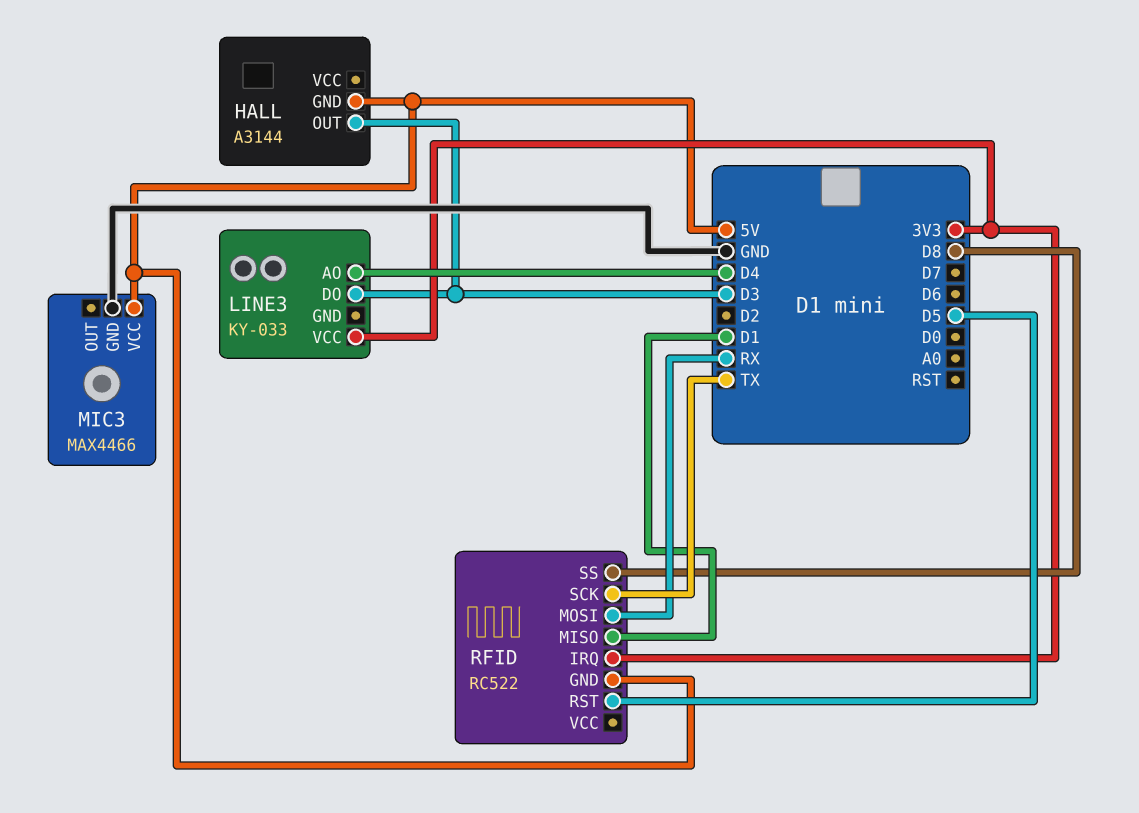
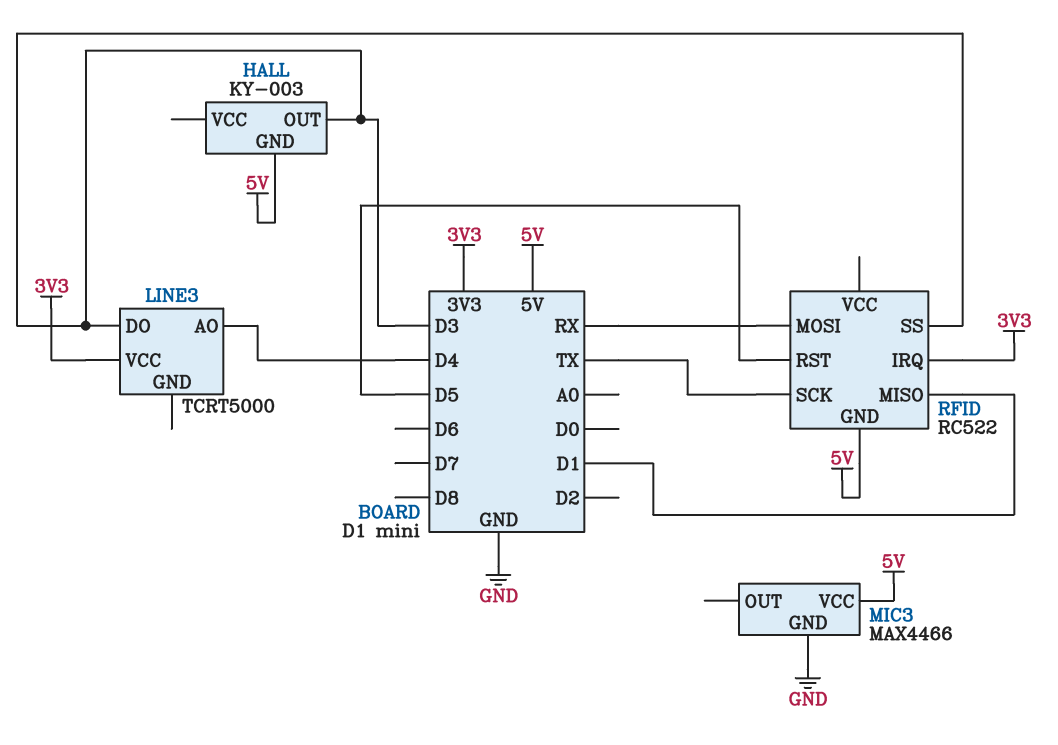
HALL: A3144 -> KY-003
LINE3: KY-033 -> TCRT5000
RFID pin SS: D8 -> D3

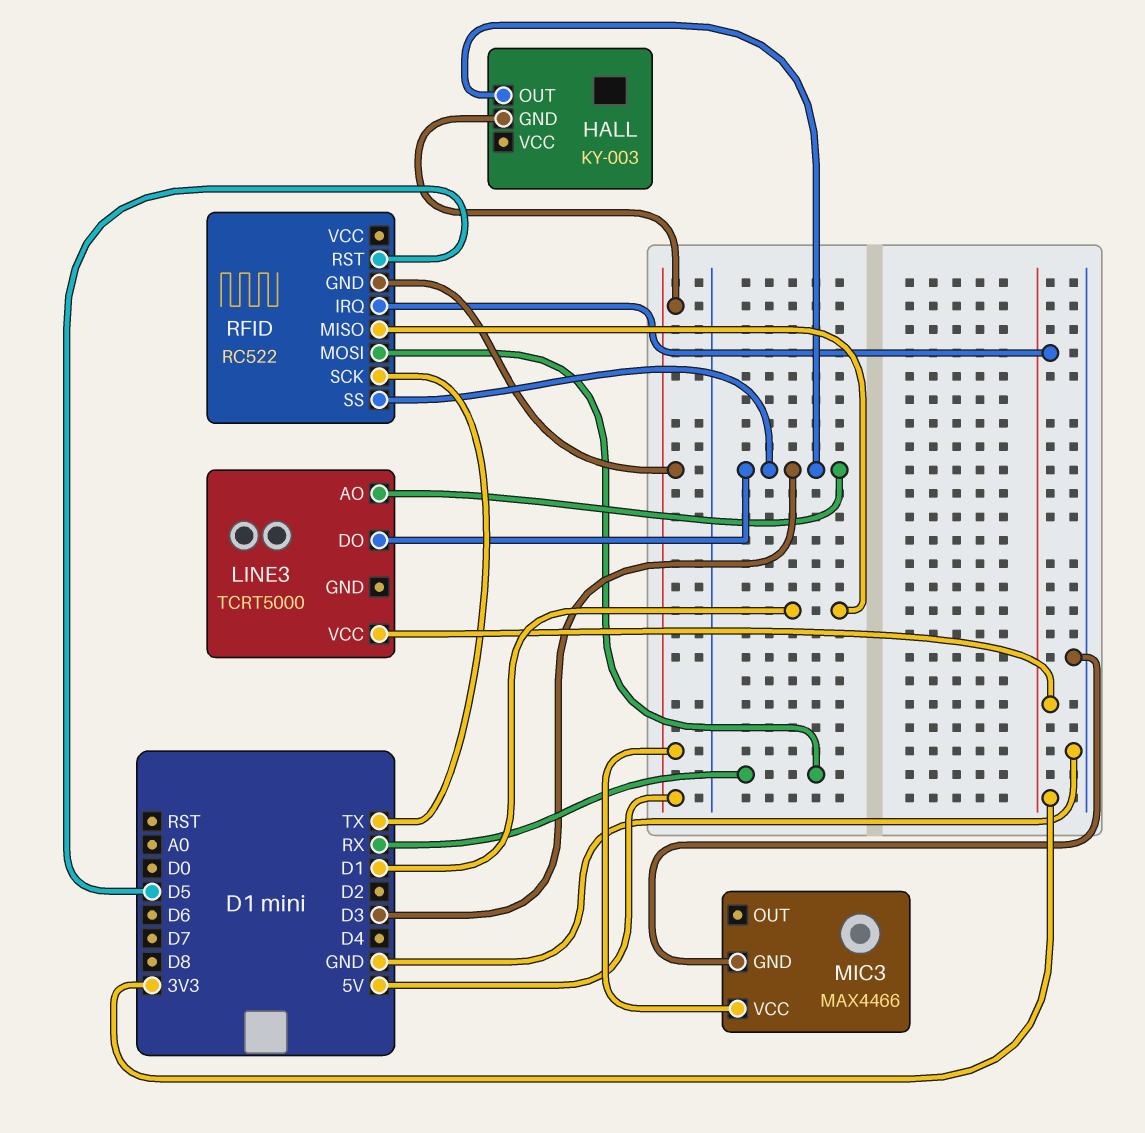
LINE3 pin AO: D4 -> D3

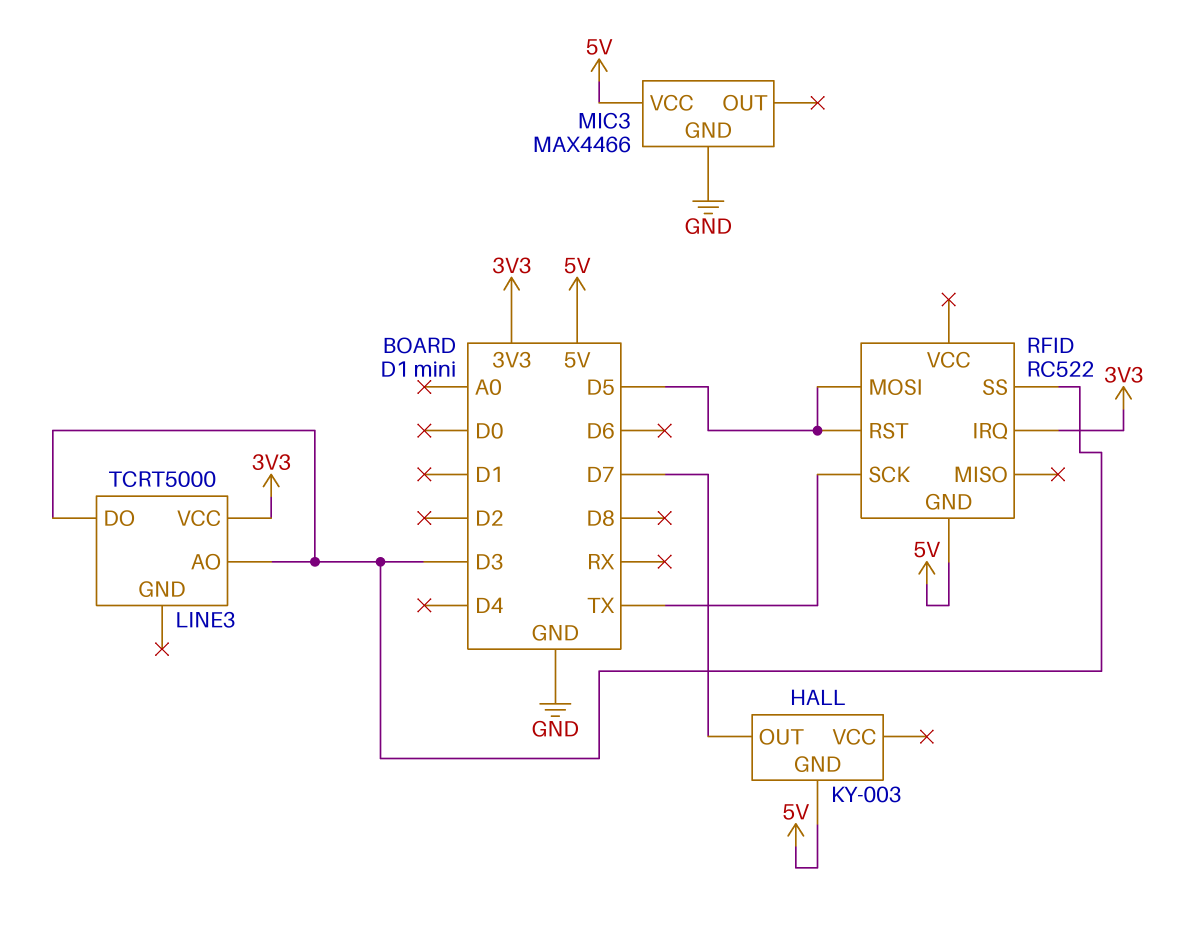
HALL pin OUT: D3 -> D7
RFID pin MISO: D1 -> none
RFID pin MOSI: RX -> D5

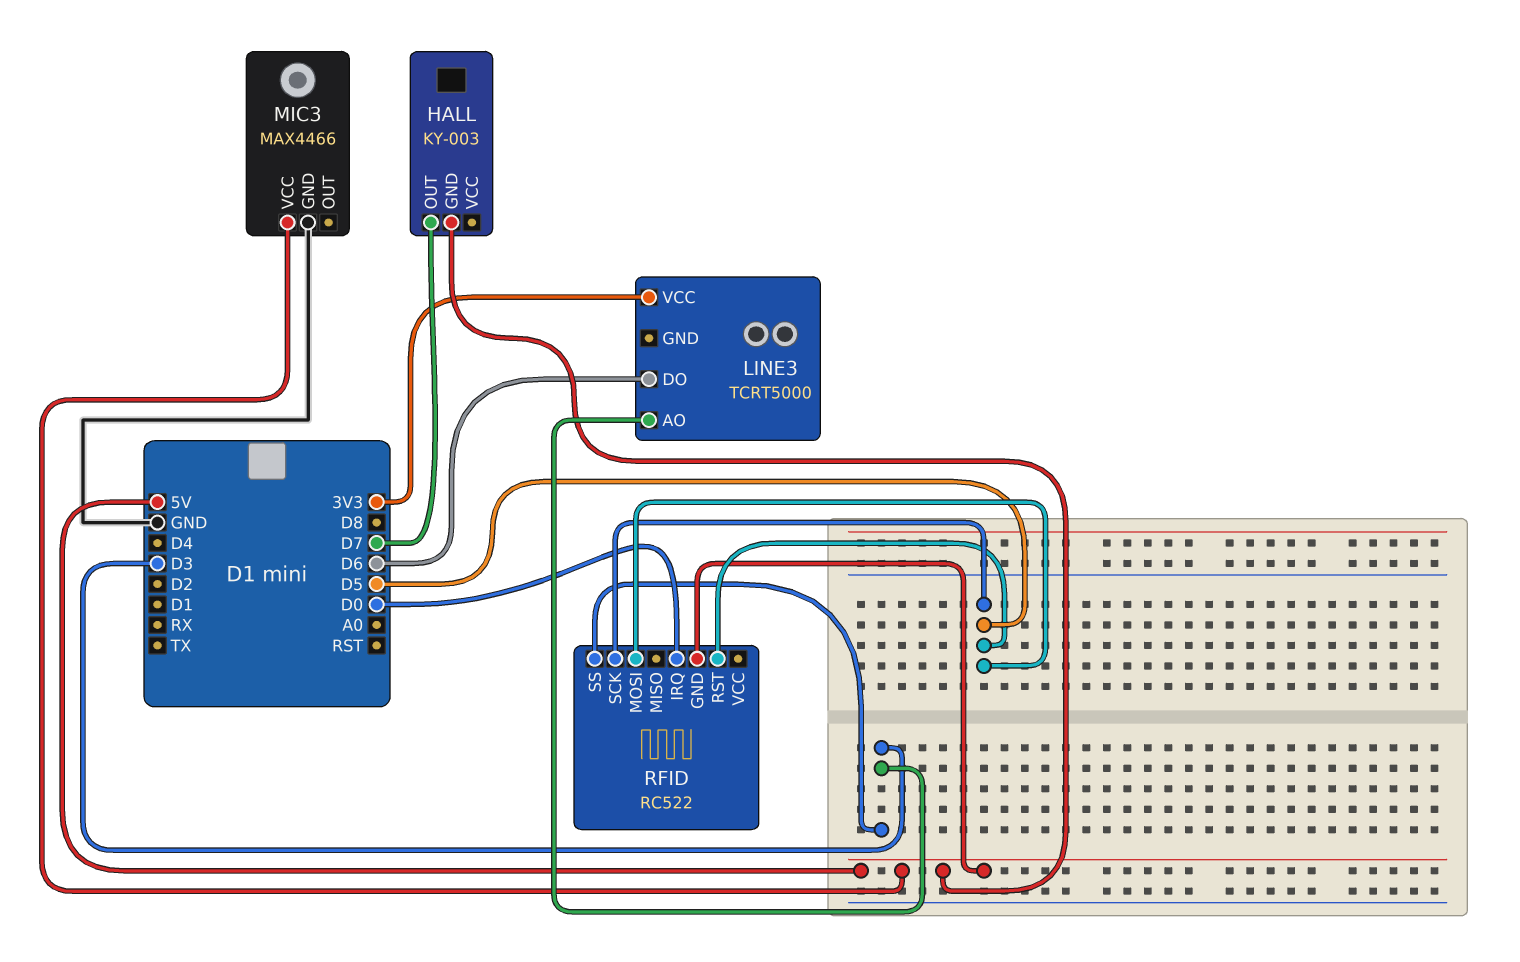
LINE3 pin DO: D3 -> D6
RFID pin IRQ: 3V3 -> D0
RFID pin SCK: TX -> D5

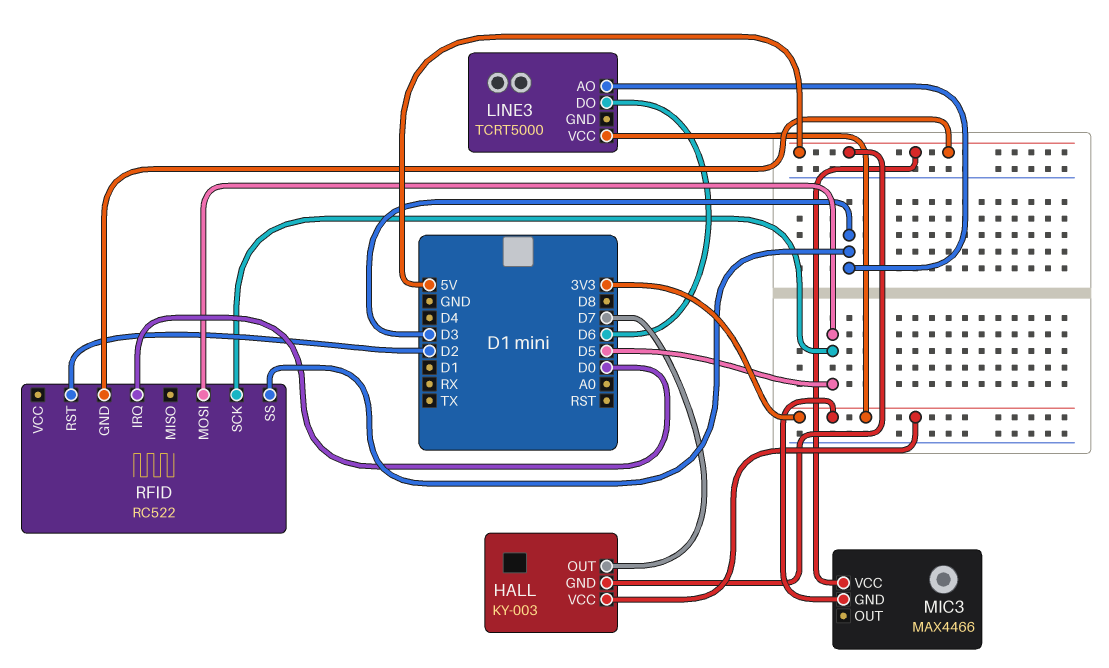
HALL pin VCC: none -> 3V3
MIC3 pin GND: GND -> 3V3
RFID pin RST: D5 -> D2

